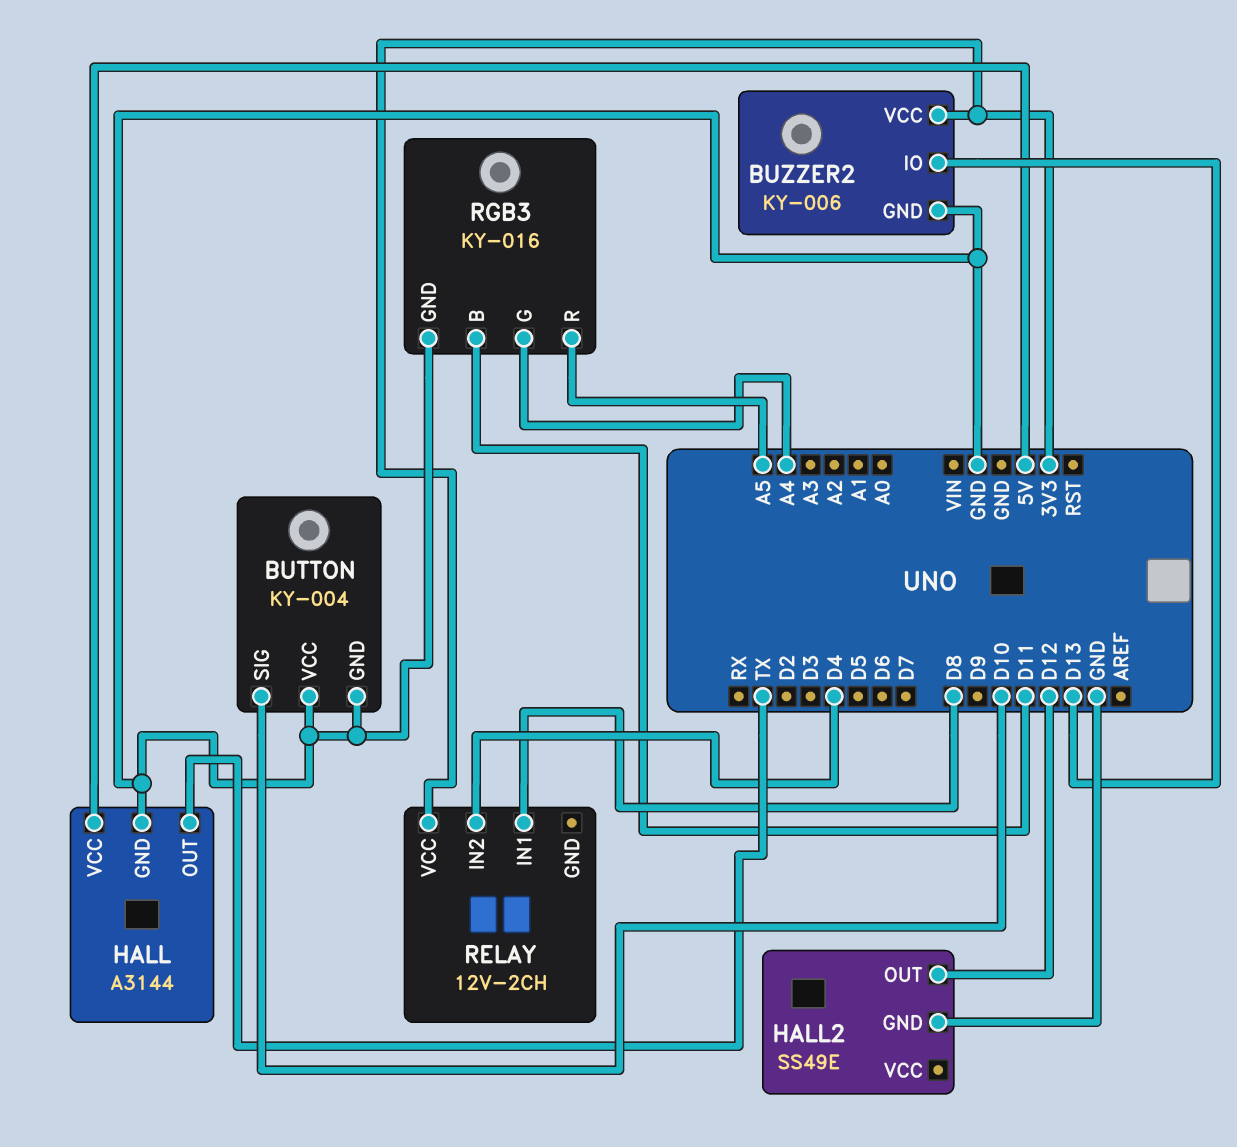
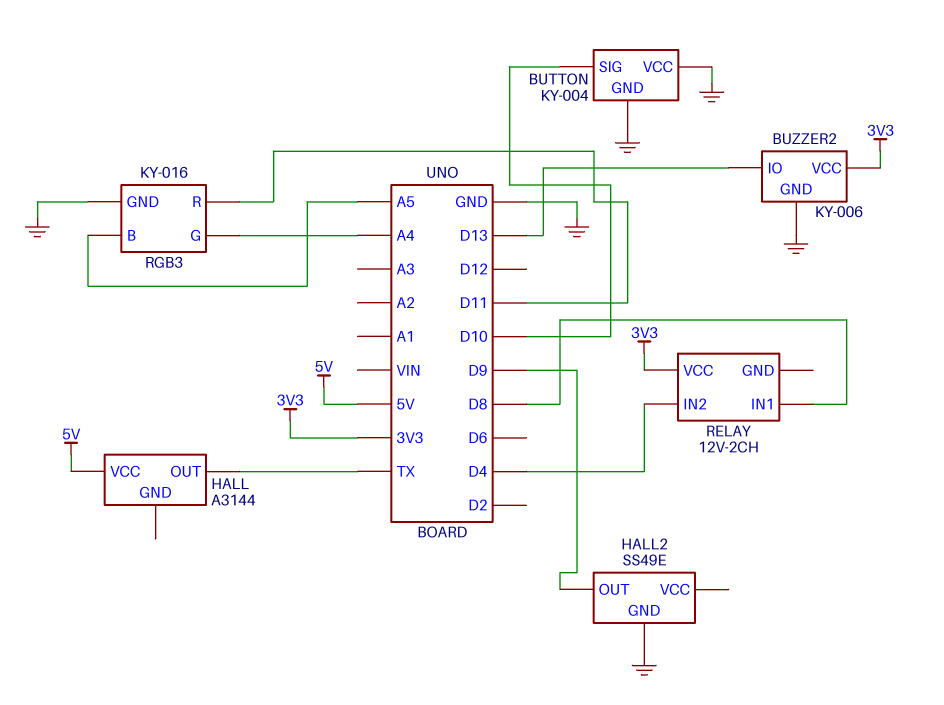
HALL pin GND: GND -> none
HALL2 pin OUT: D12 -> D9
RGB3 pin B: D11 -> A5
RGB3 pin R: A5 -> D11

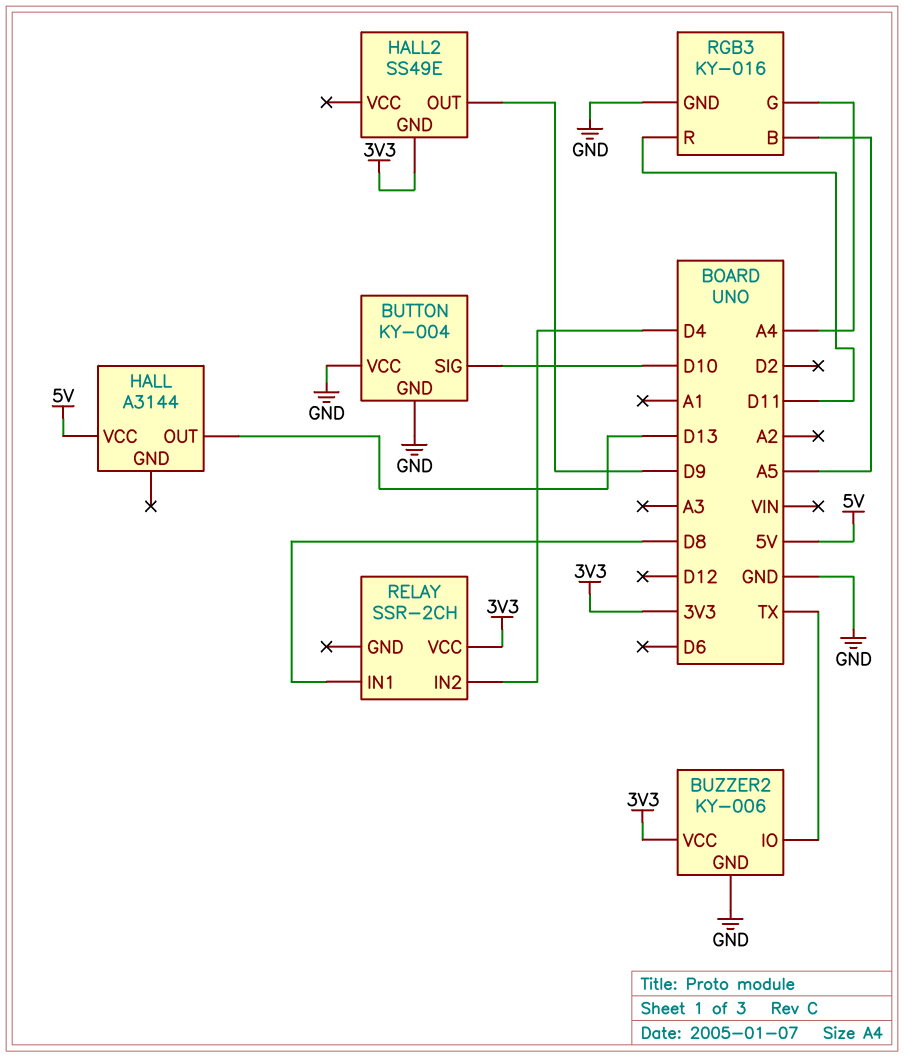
BUZZER2 pin IO: D13 -> TX
HALL pin OUT: TX -> D13
HALL2 pin GND: GND -> 3V3
RELAY: 12V-2CH -> SSR-2CH

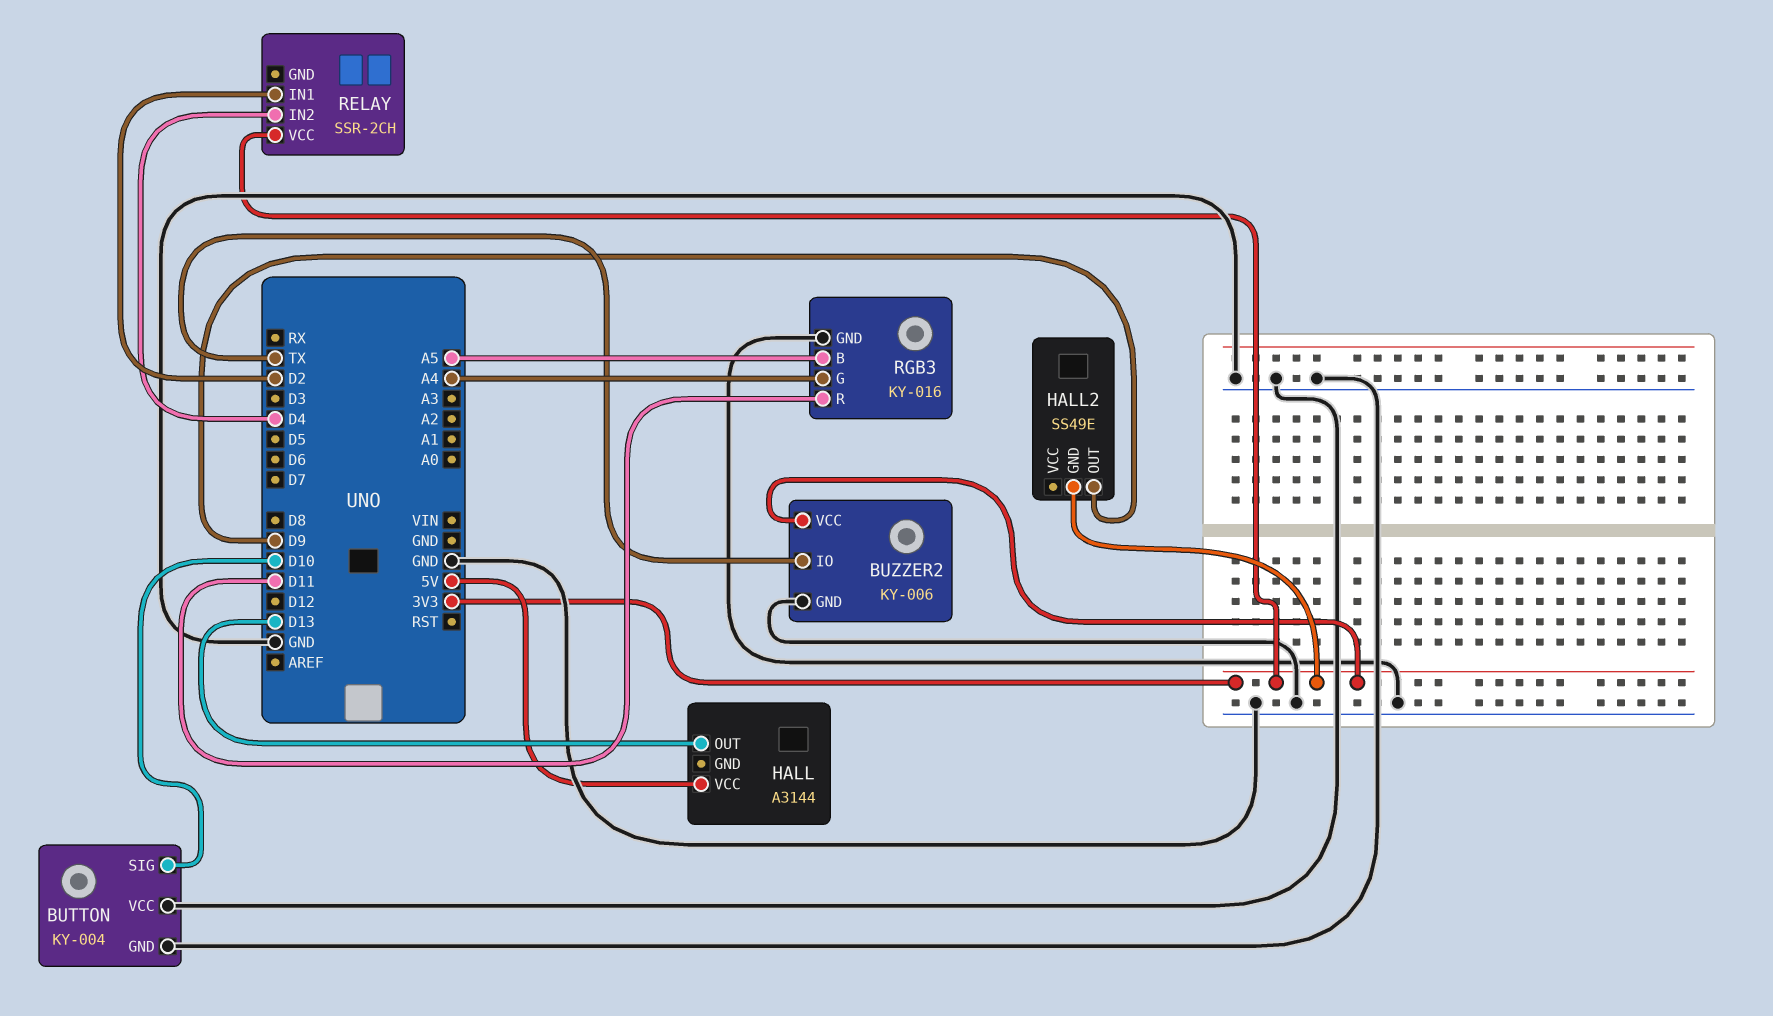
RELAY pin IN1: D8 -> D2

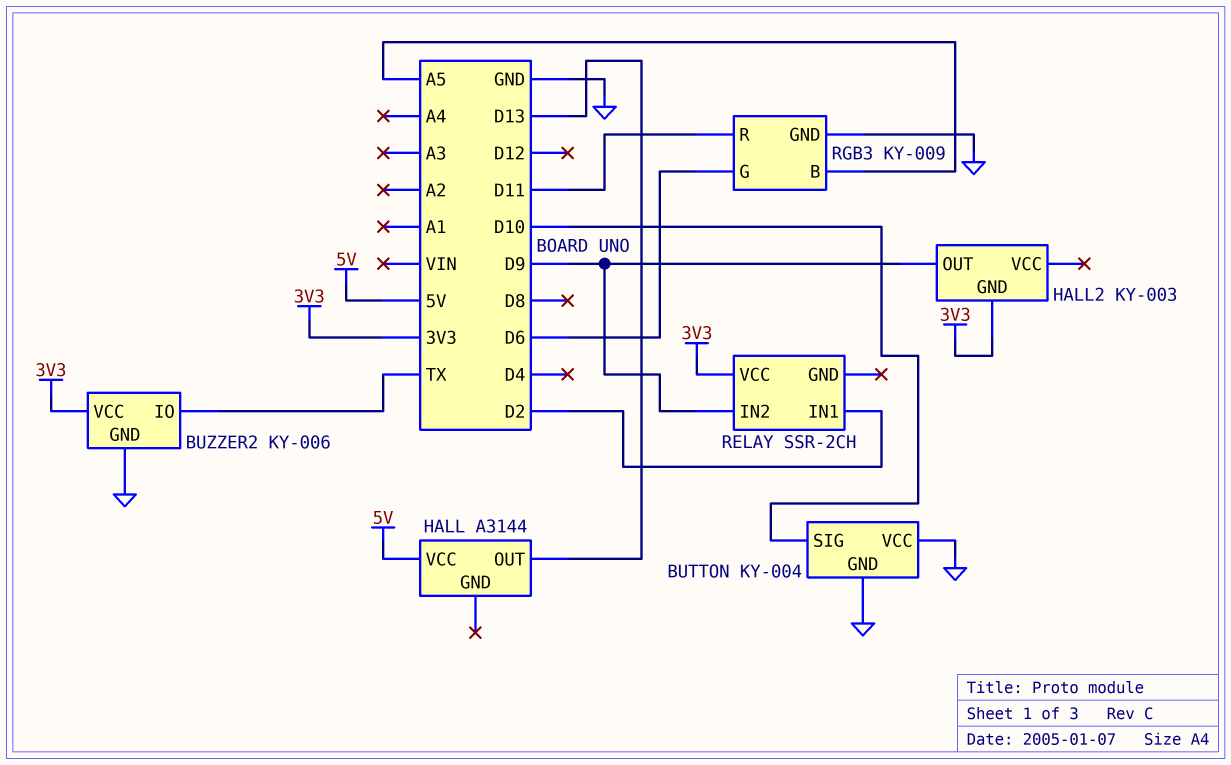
HALL2: SS49E -> KY-003
RELAY pin IN2: D4 -> D9
RGB3: KY-016 -> KY-009
RGB3 pin G: A4 -> D6

